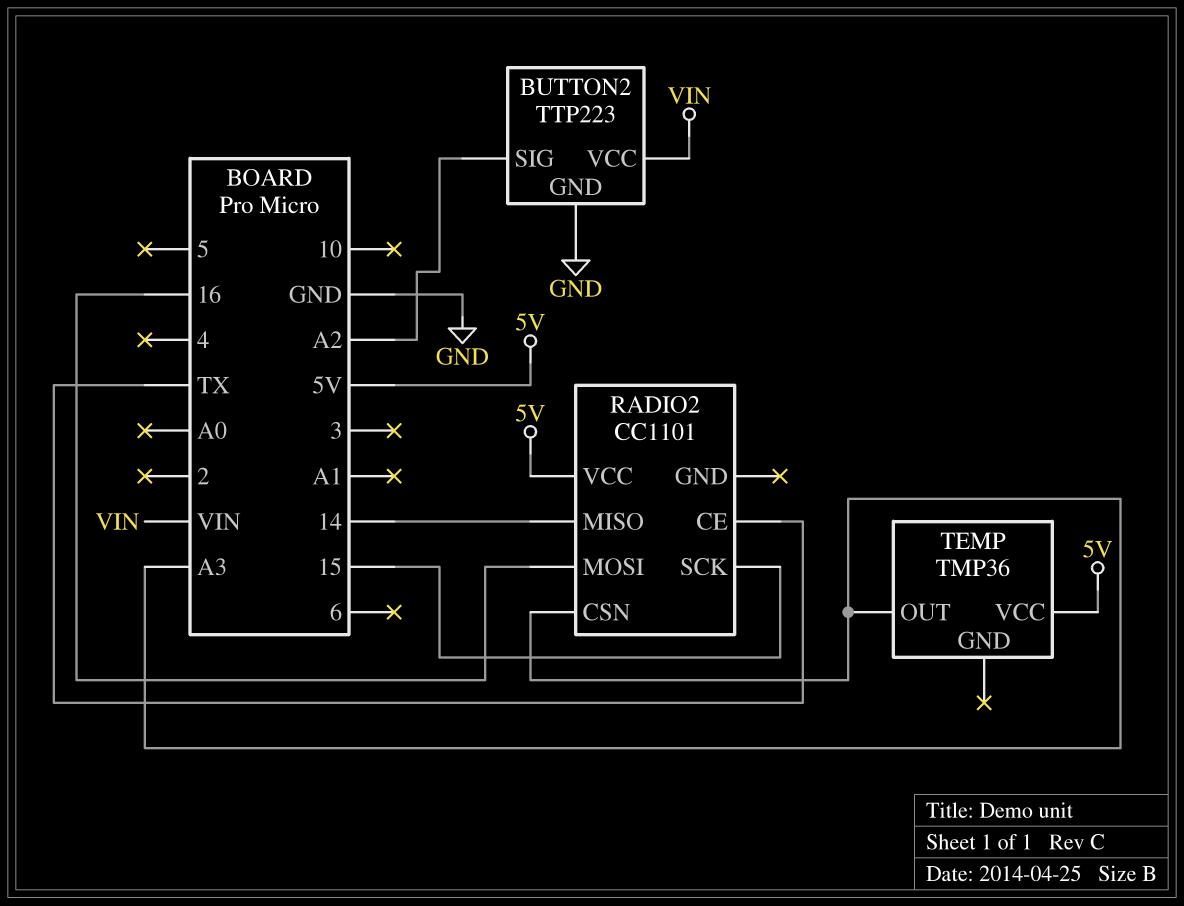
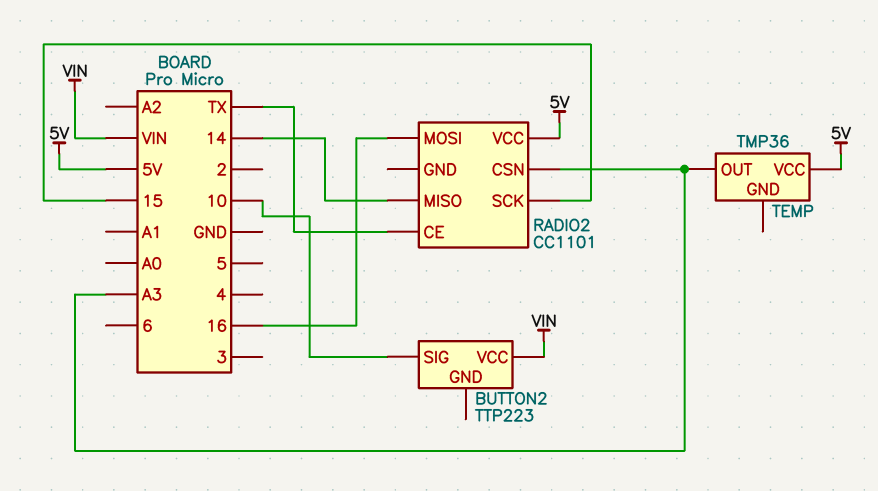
BUTTON2 pin GND: GND -> none
BUTTON2 pin SIG: A2 -> 10

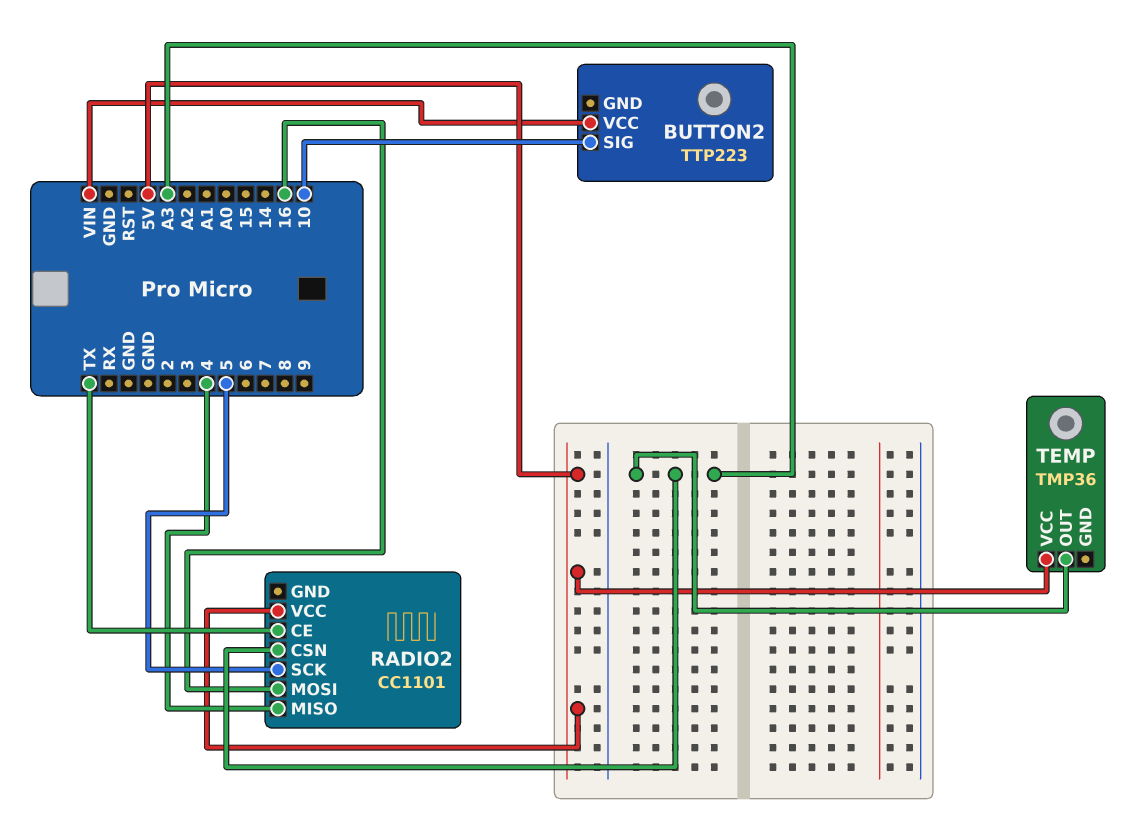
RADIO2 pin MISO: 14 -> 4
RADIO2 pin SCK: 15 -> 5

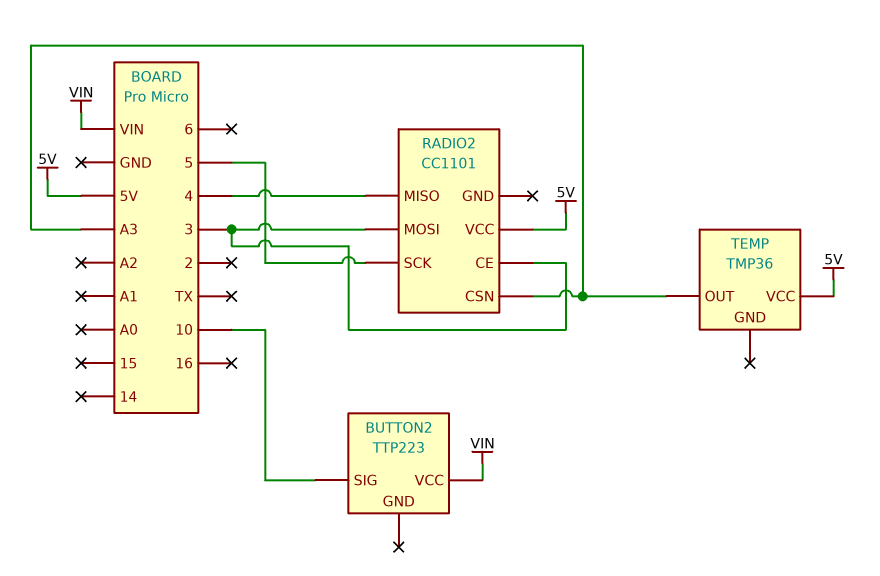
RADIO2 pin CE: TX -> 3
RADIO2 pin MOSI: 16 -> 3

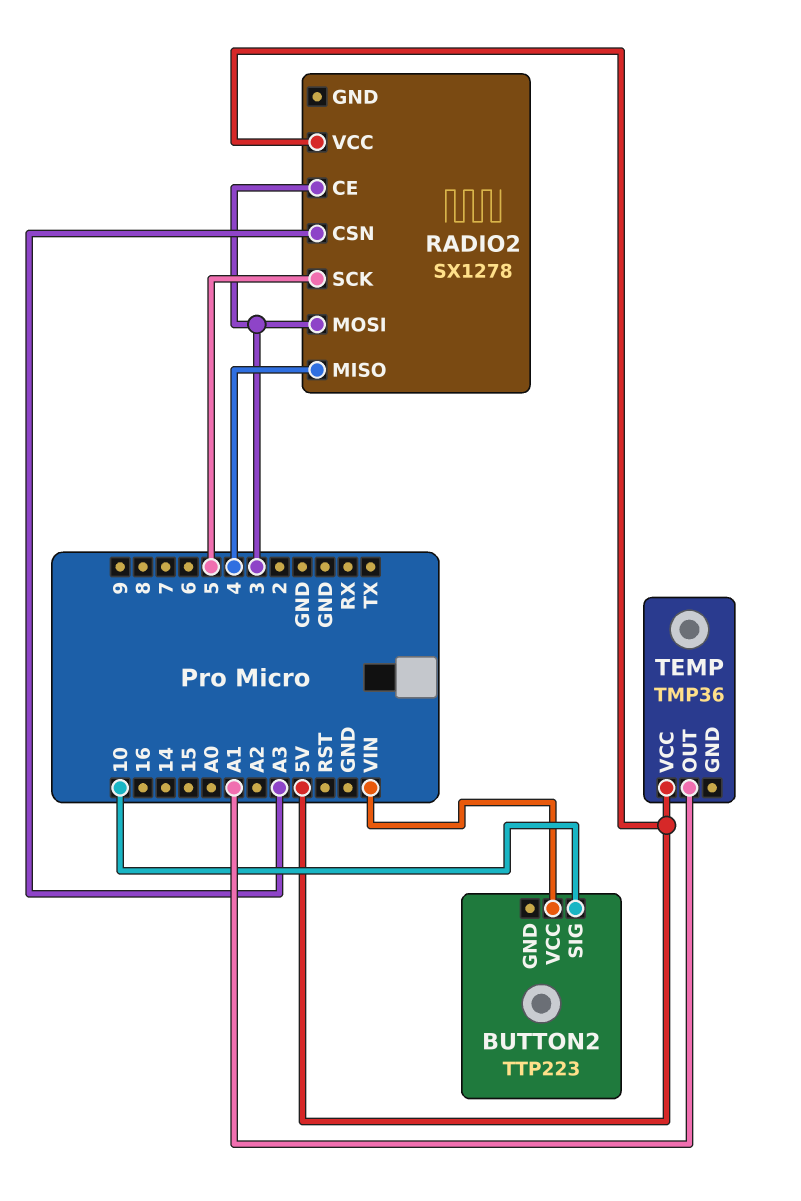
RADIO2: CC1101 -> SX1278
TEMP pin OUT: A3 -> A1

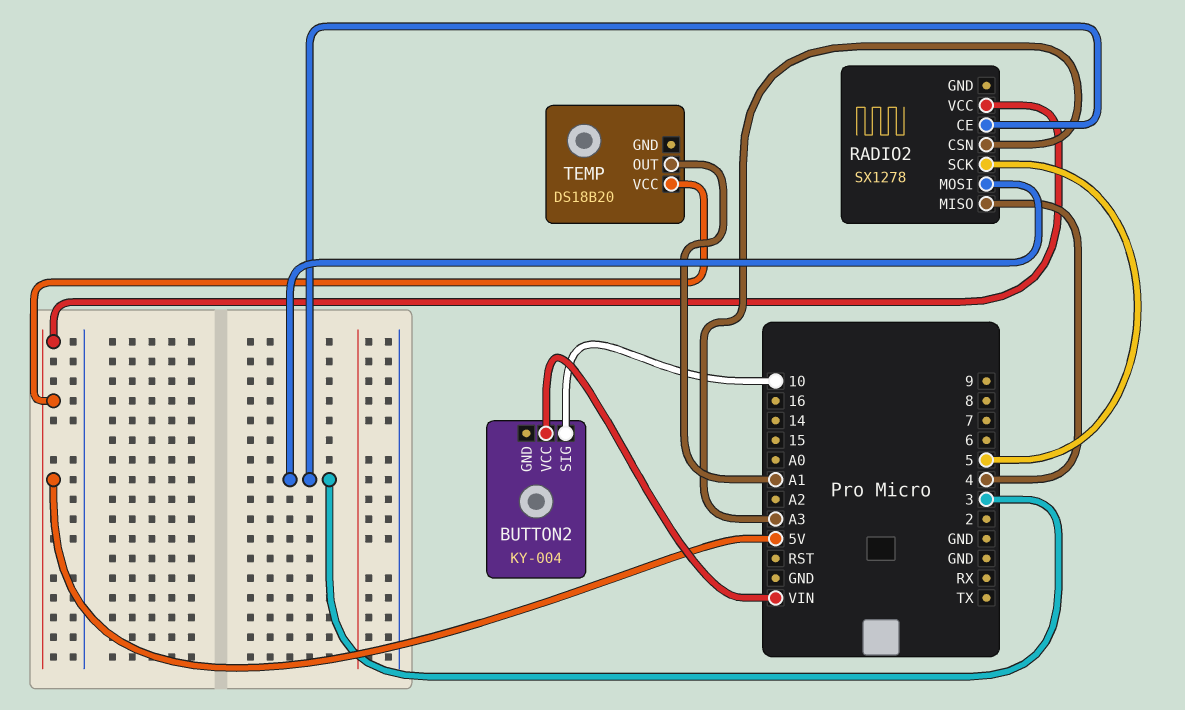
BUTTON2: TTP223 -> KY-004
TEMP: TMP36 -> DS18B20

